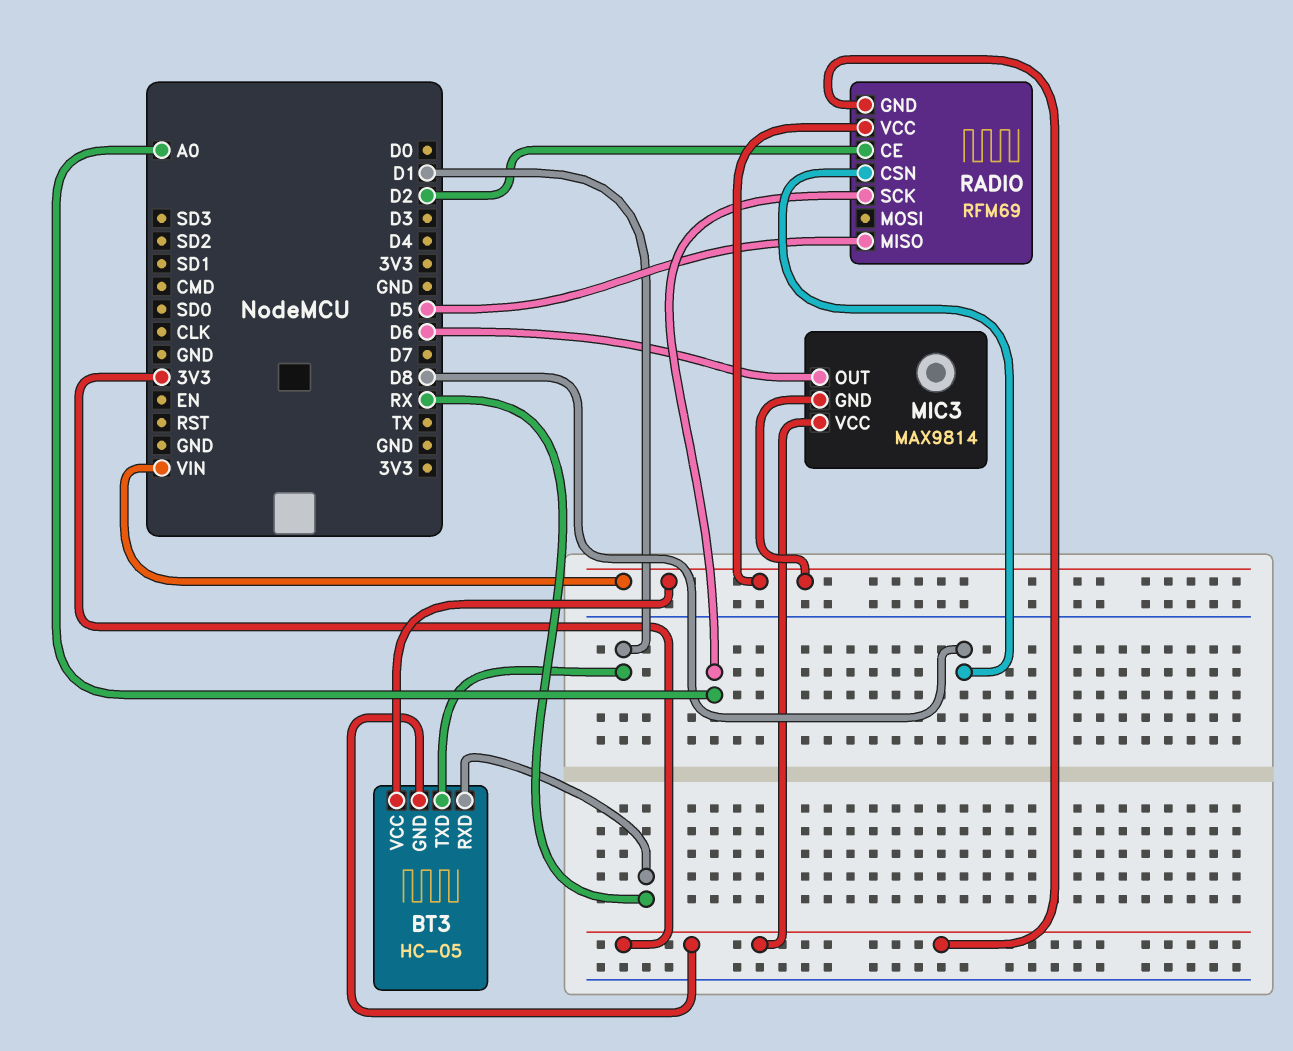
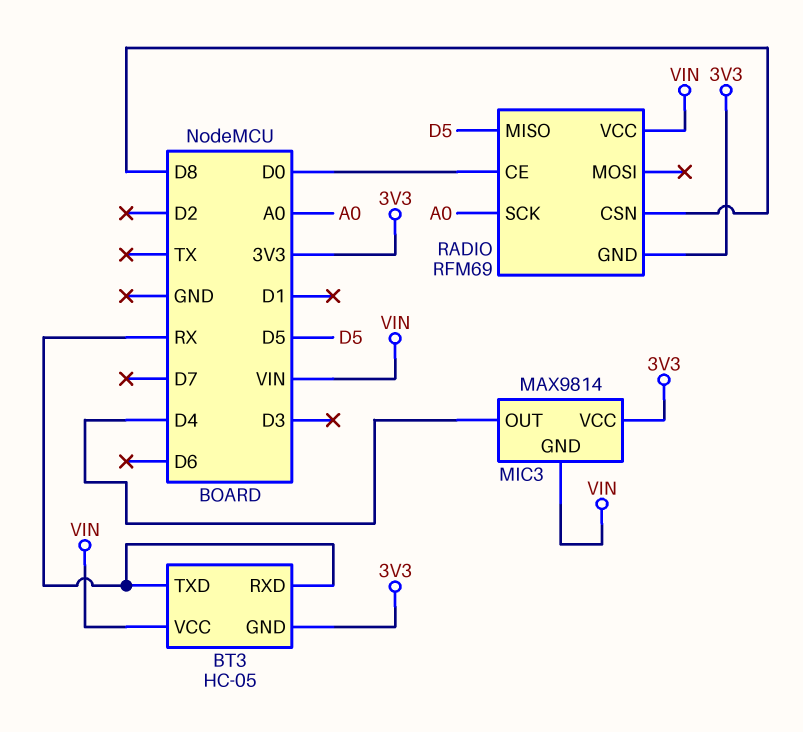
BT3 pin TXD: D1 -> RX
MIC3 pin OUT: D6 -> D4
RADIO pin CE: D2 -> D0

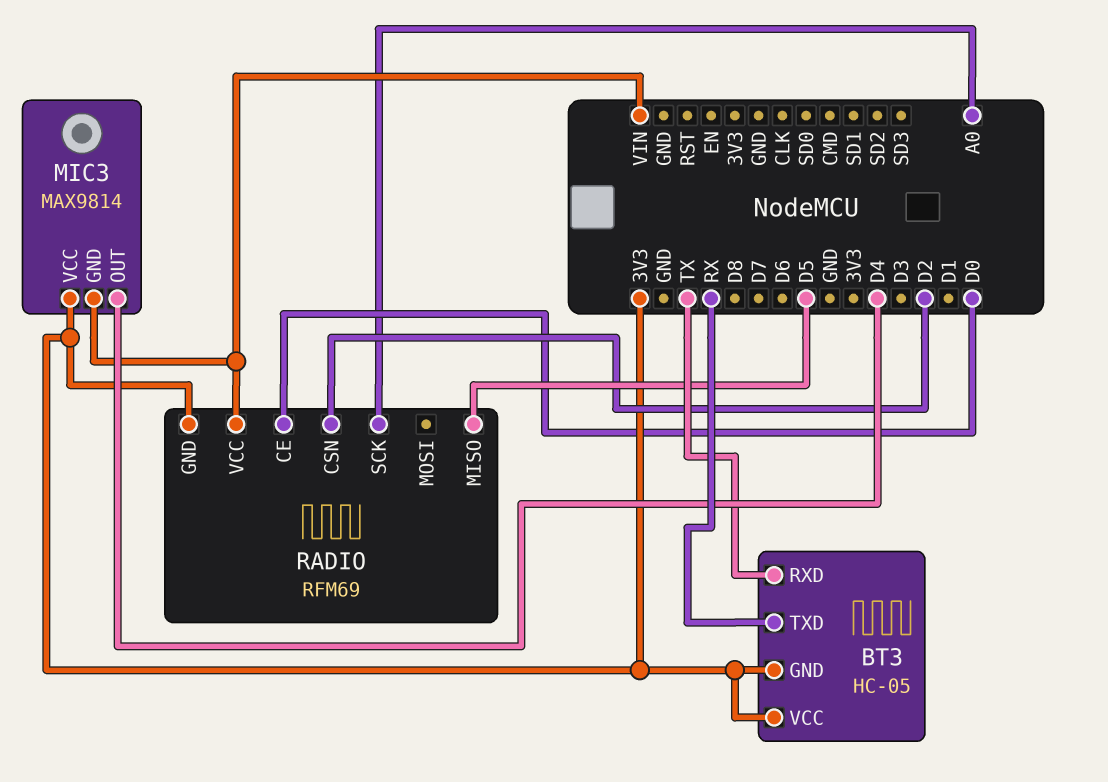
BT3 pin RXD: RX -> TX
BT3 pin VCC: VIN -> 3V3
RADIO pin CSN: D8 -> D2

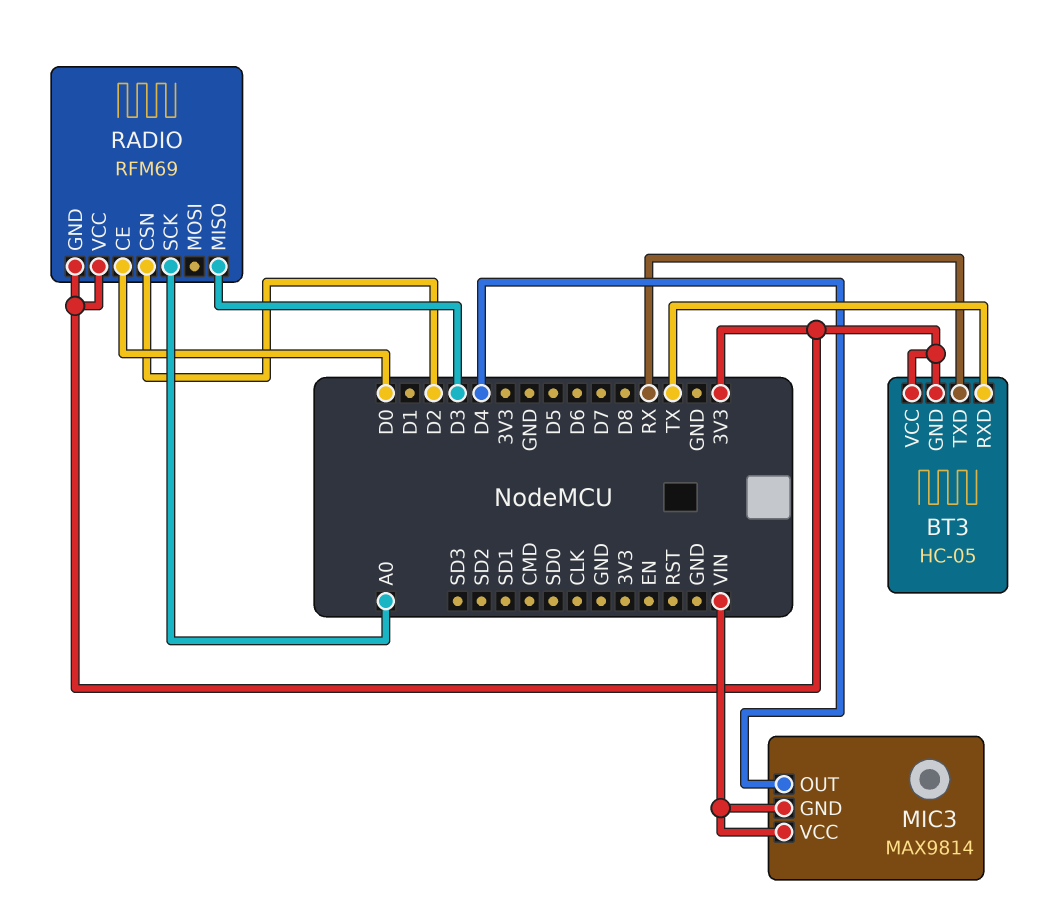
MIC3 pin VCC: 3V3 -> VIN
RADIO pin MISO: D5 -> D3
RADIO pin VCC: VIN -> 3V3

